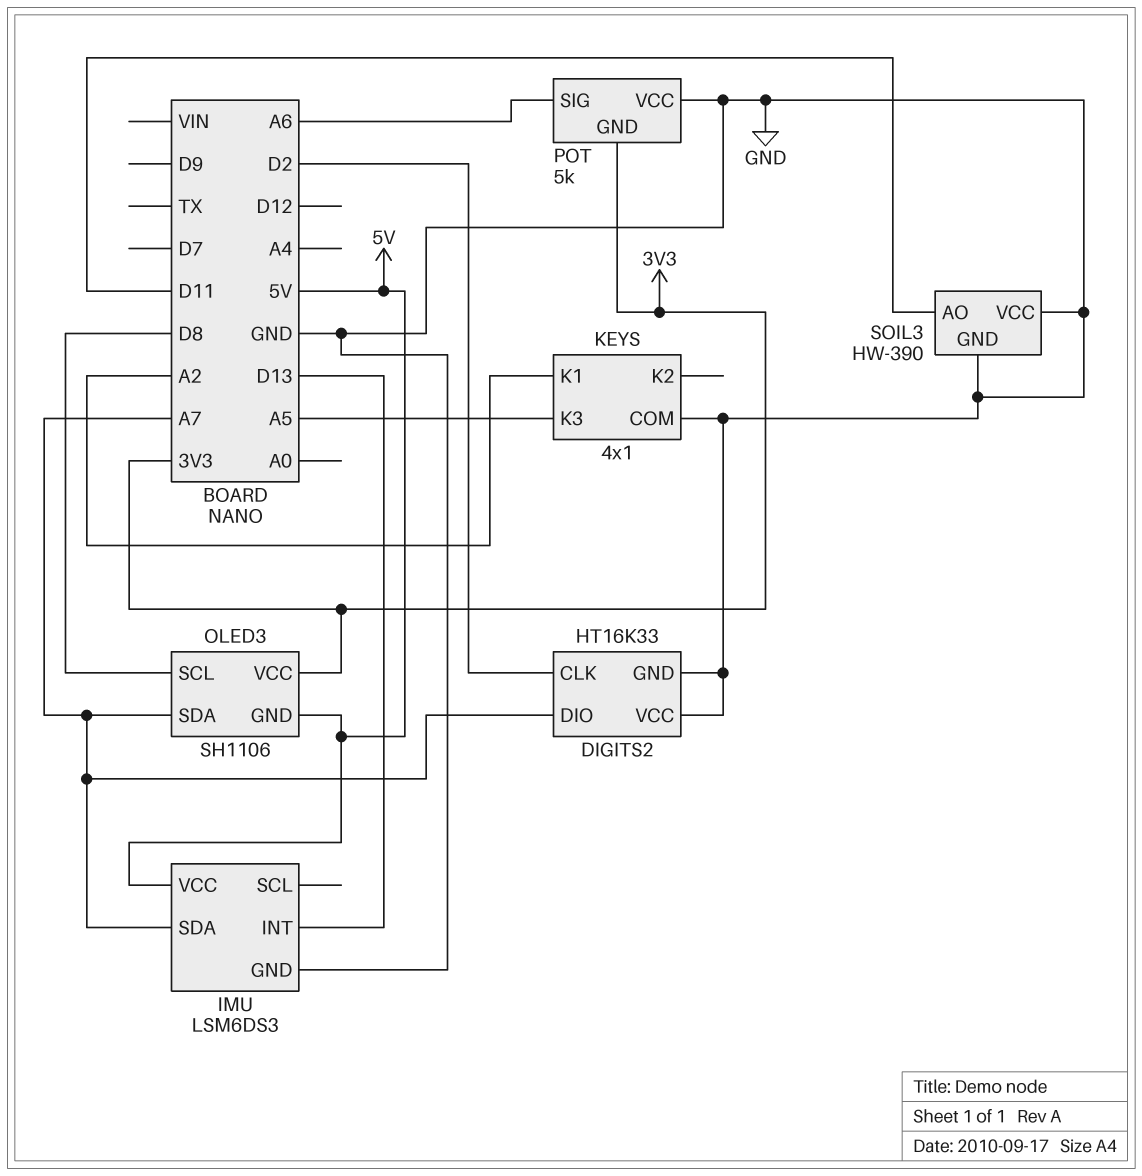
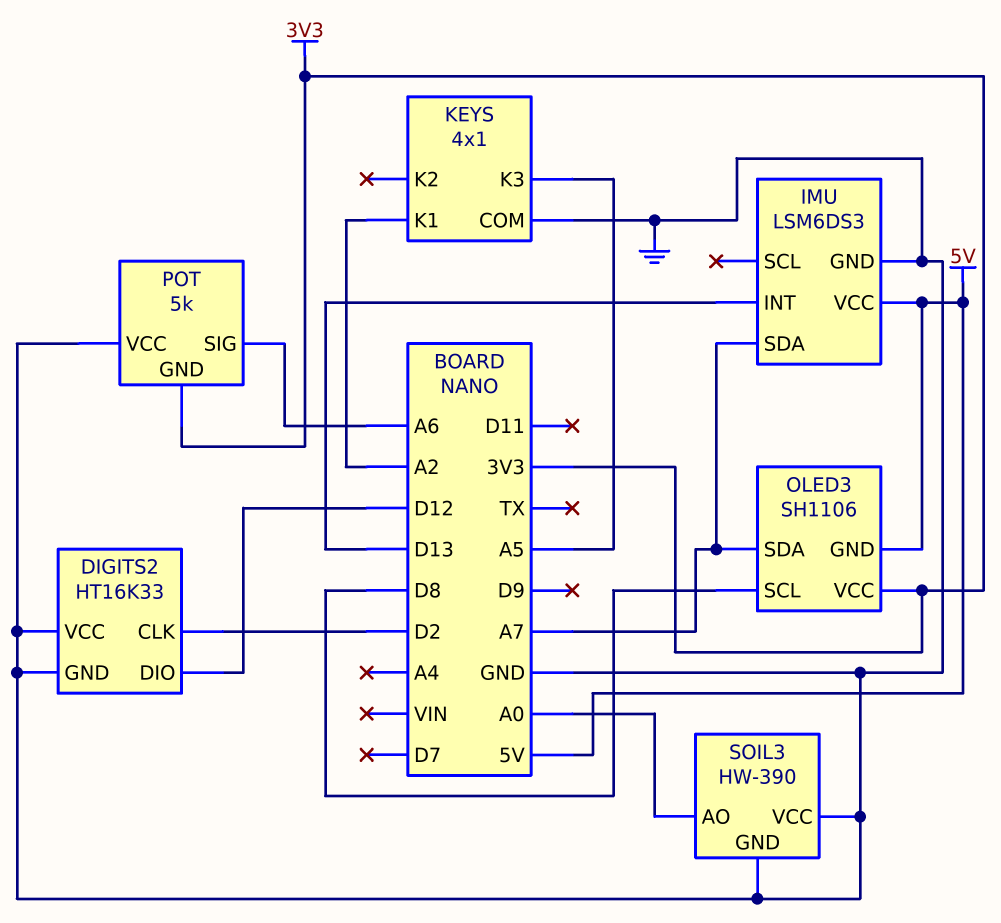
DIGITS2 pin DIO: A7 -> D12
SOIL3 pin AO: D11 -> A0

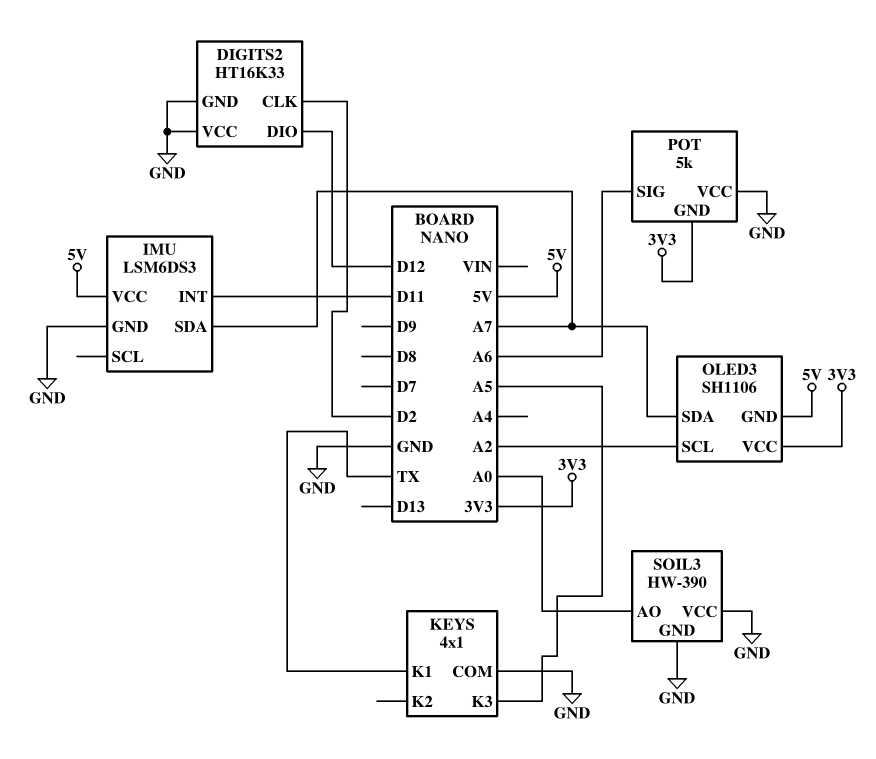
IMU pin INT: D13 -> D11
KEYS pin K1: A2 -> TX
OLED3 pin SCL: D8 -> A2

